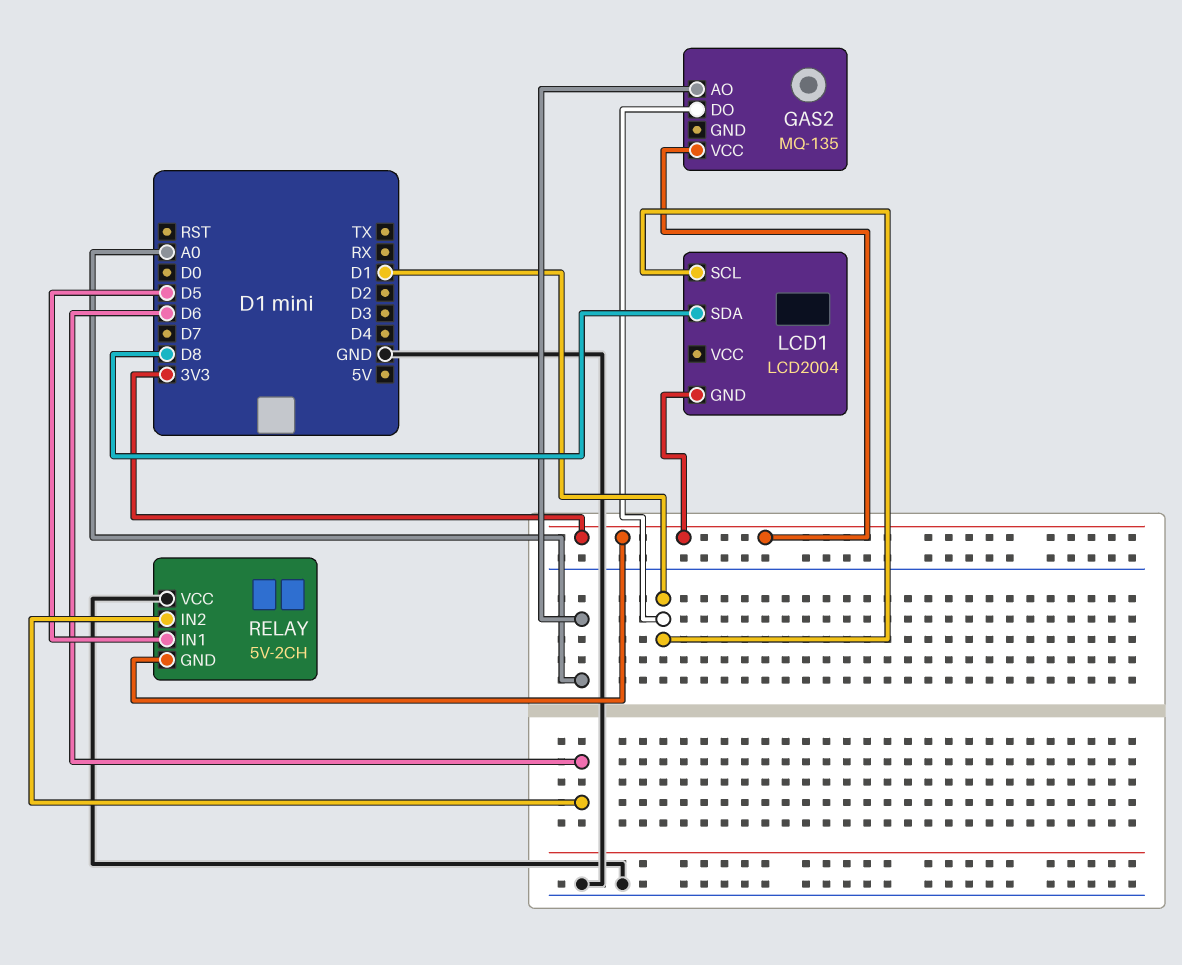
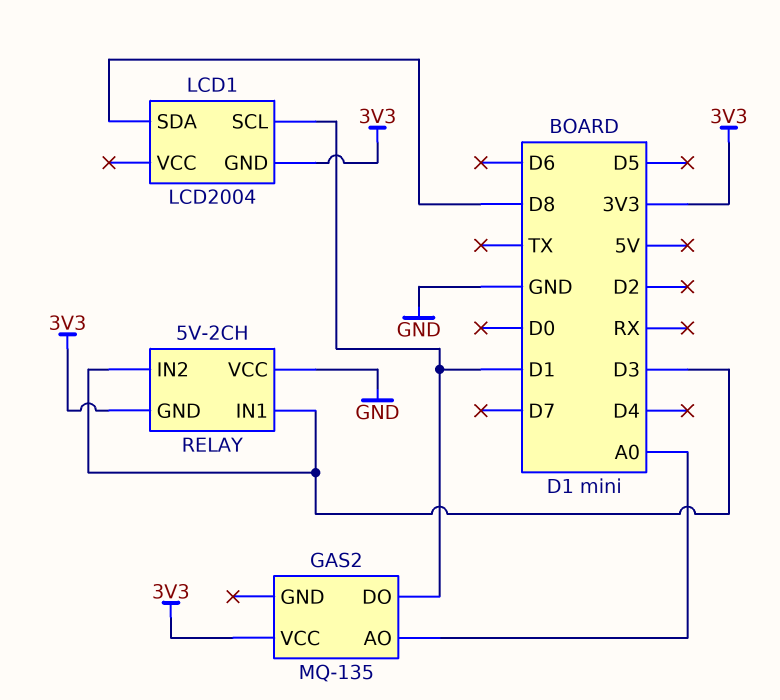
RELAY pin IN1: D5 -> D3
RELAY pin IN2: D6 -> D3

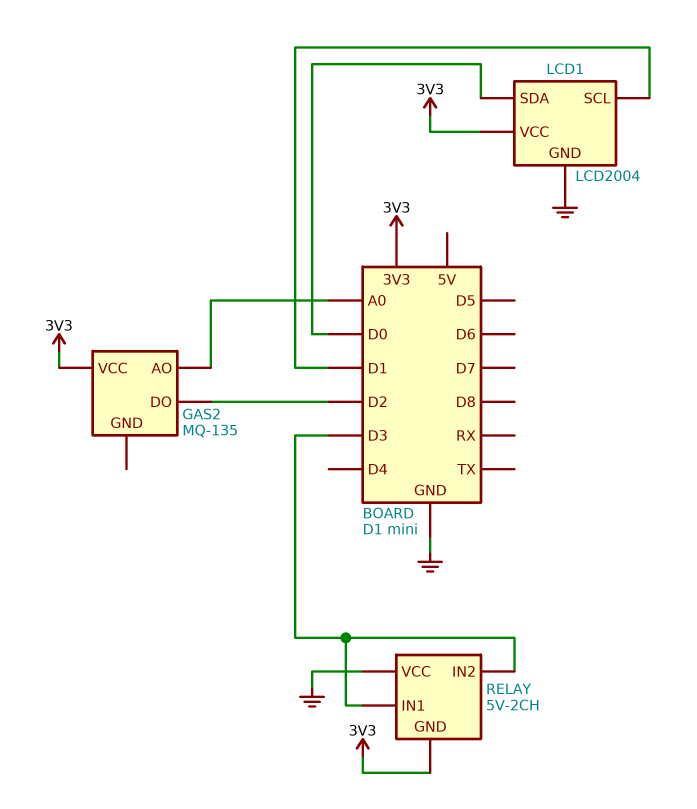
GAS2 pin DO: D1 -> D2
LCD1 pin GND: 3V3 -> GND
LCD1 pin SDA: D8 -> D0
LCD1 pin VCC: none -> 3V3

